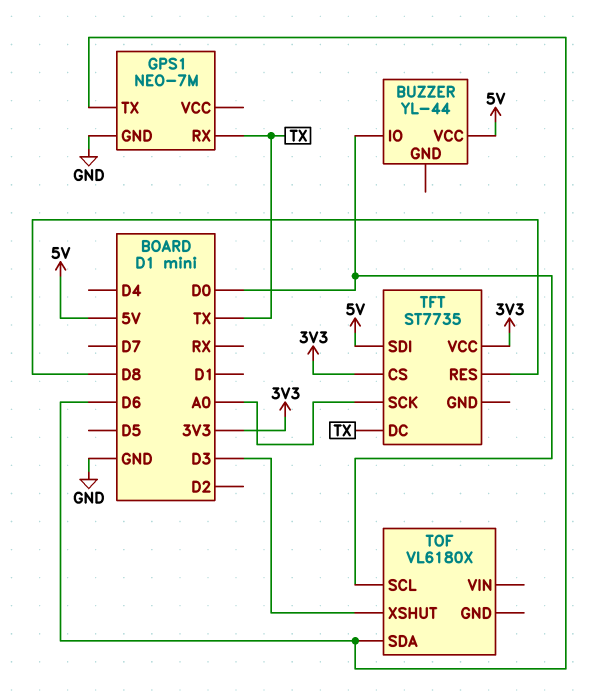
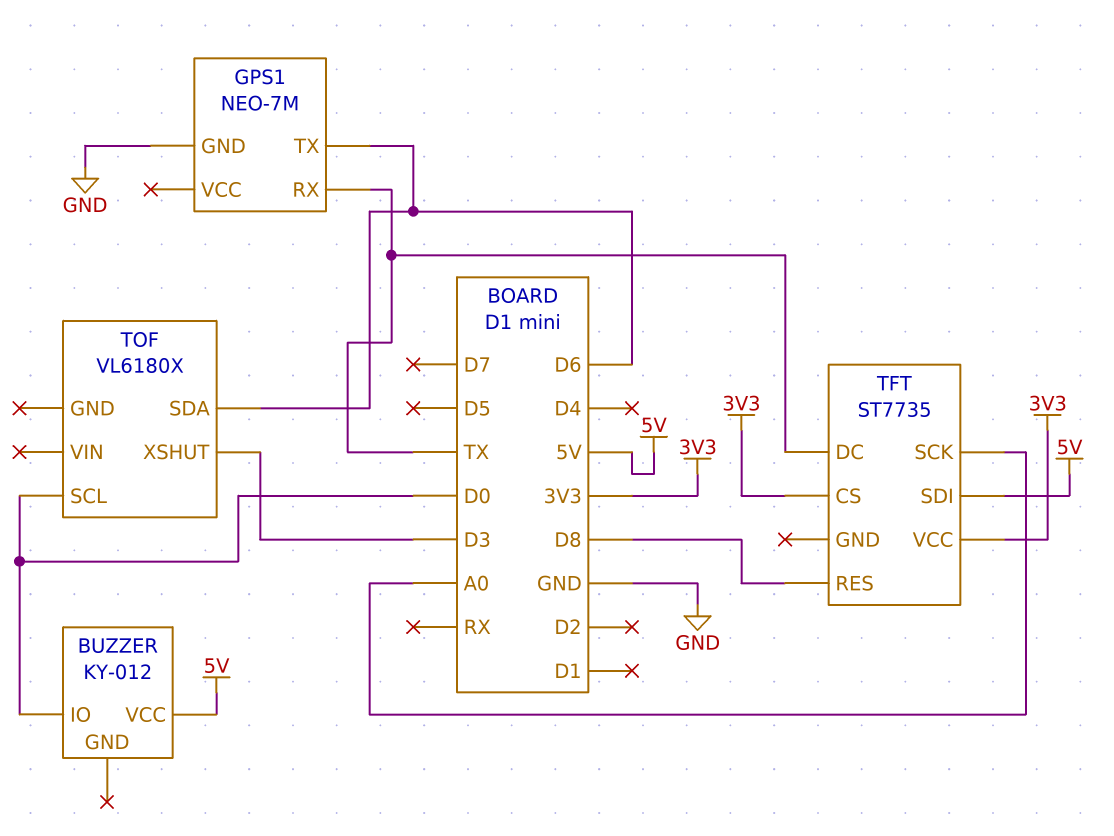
BUZZER: YL-44 -> KY-012

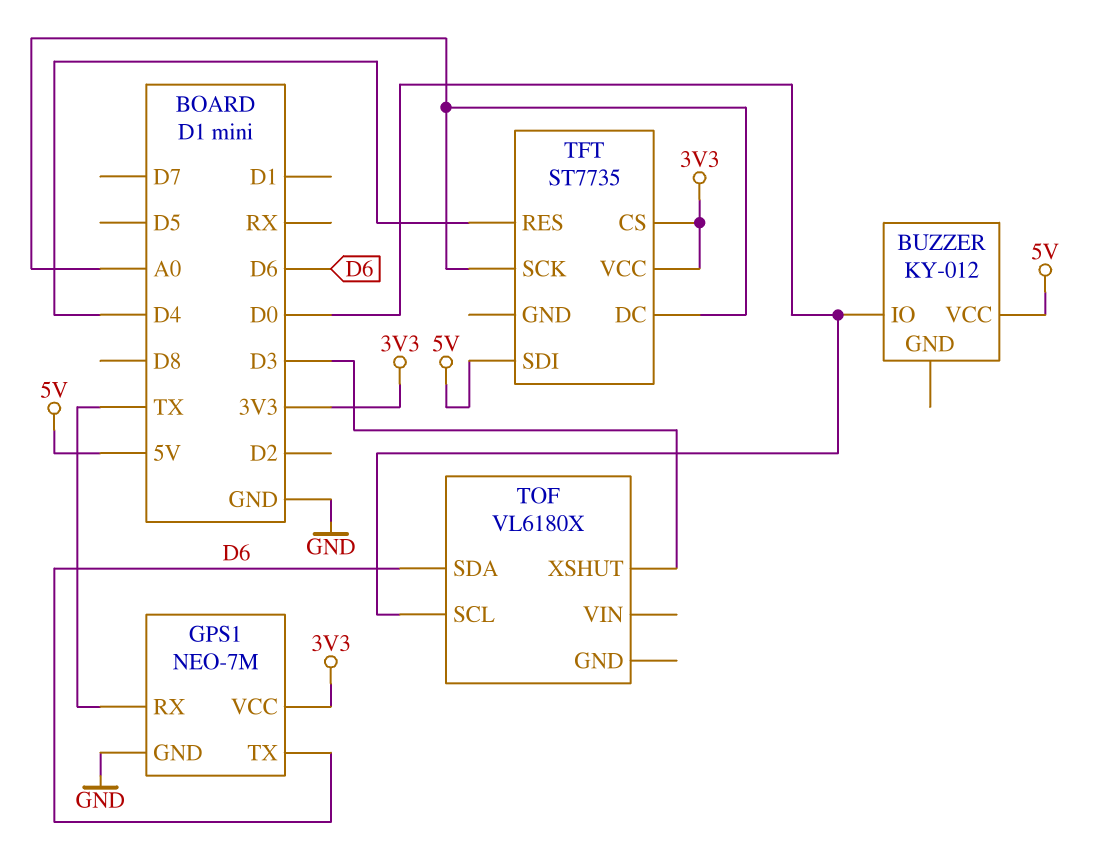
GPS1 pin VCC: none -> 3V3
TFT pin DC: TX -> A0
TFT pin RES: D8 -> D4

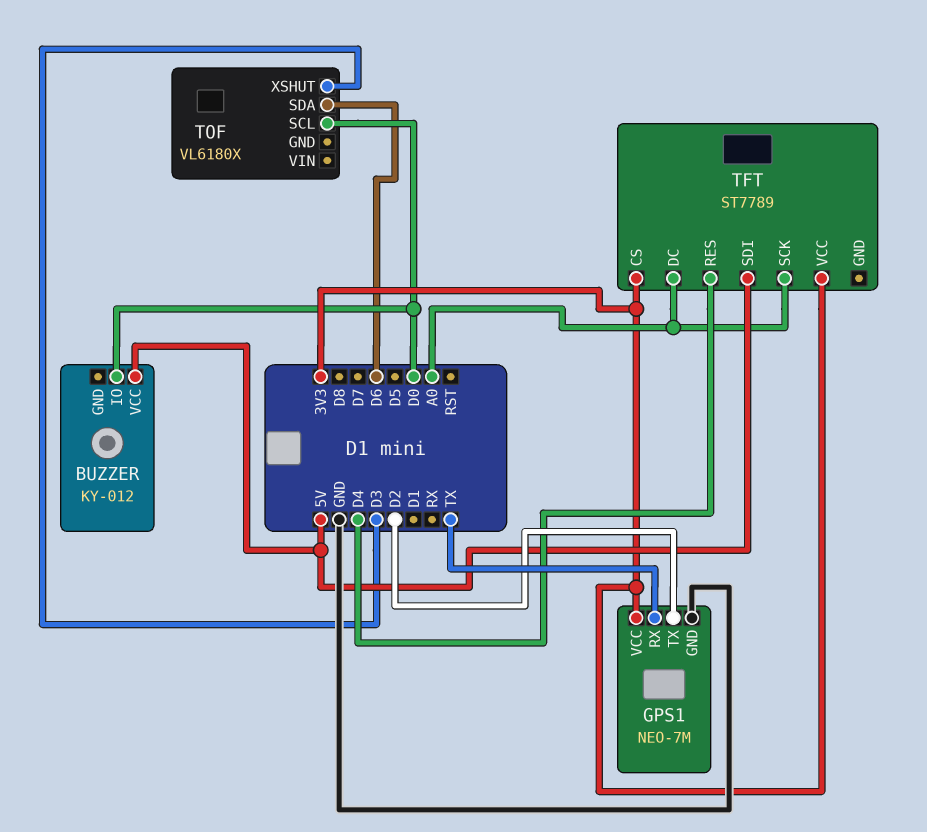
GPS1 pin TX: D6 -> D2
TFT: ST7735 -> ST7789

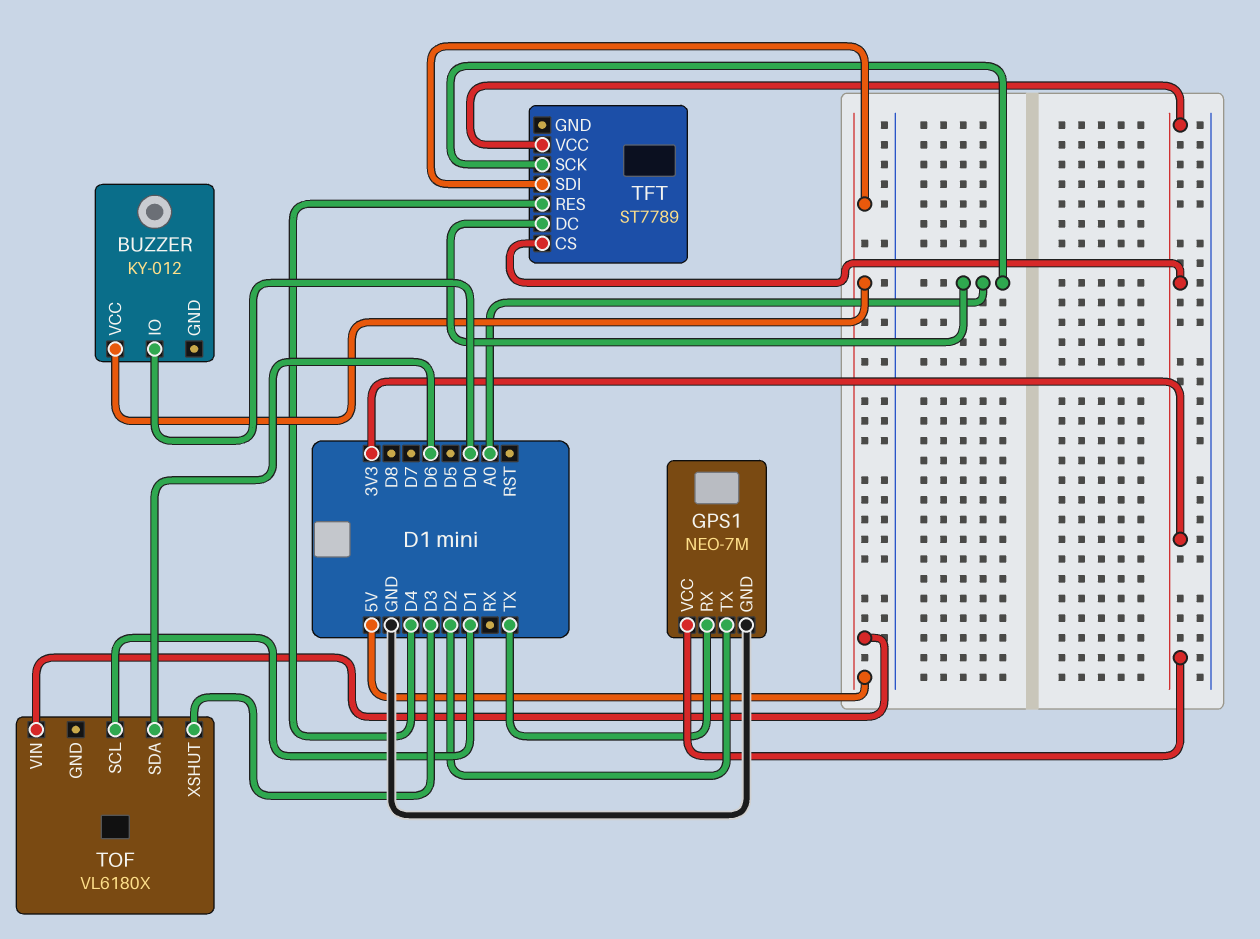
TOF pin SCL: D0 -> D1
TOF pin VIN: none -> 5V

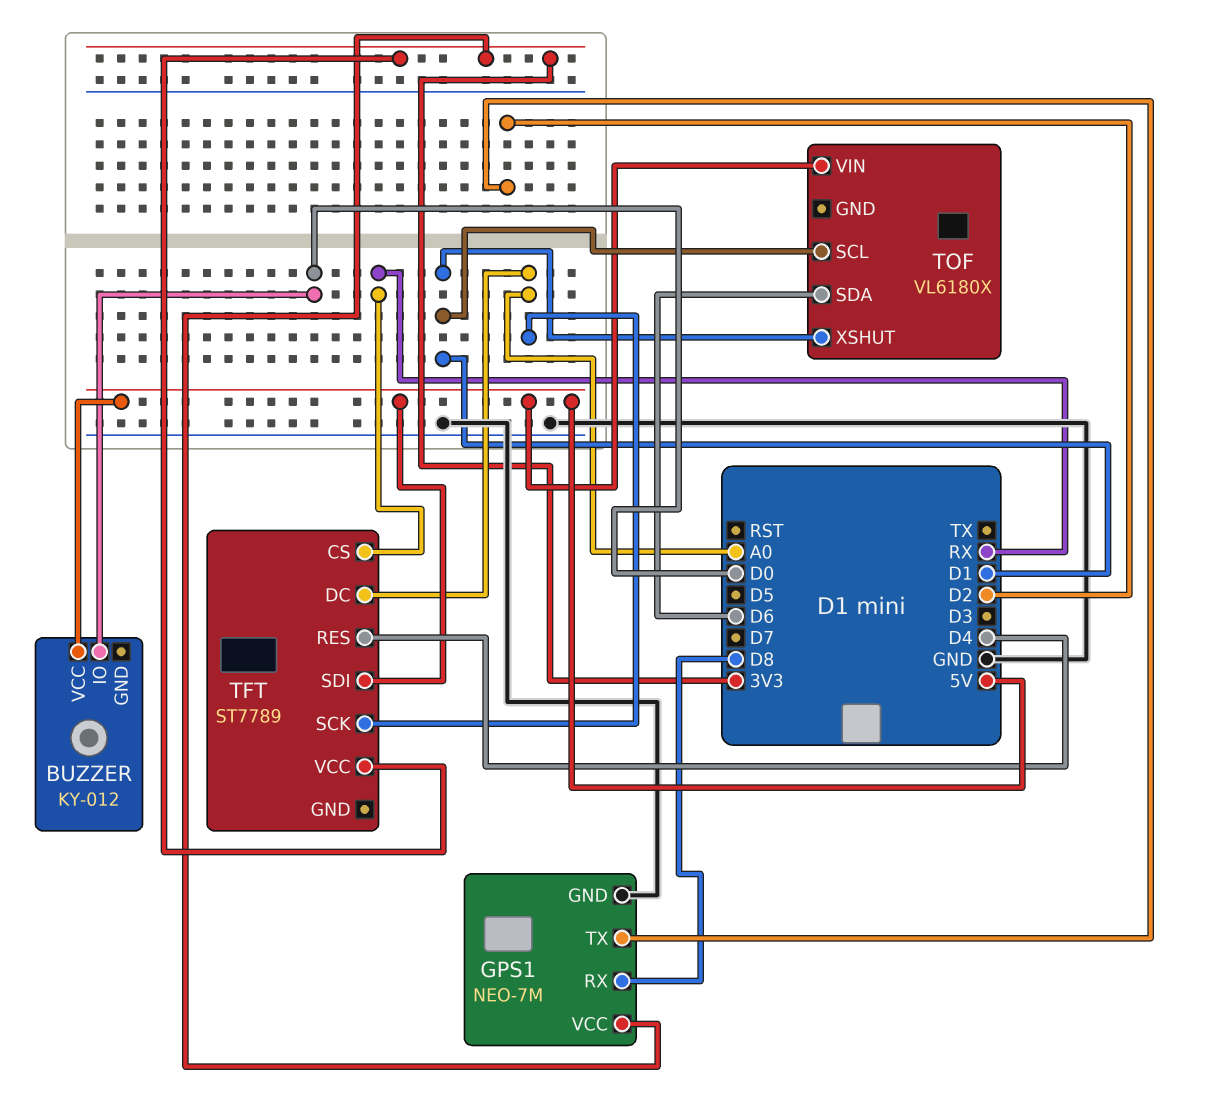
GPS1 pin RX: TX -> D8
TFT pin CS: 3V3 -> RX
TOF pin XSHUT: D3 -> D1

